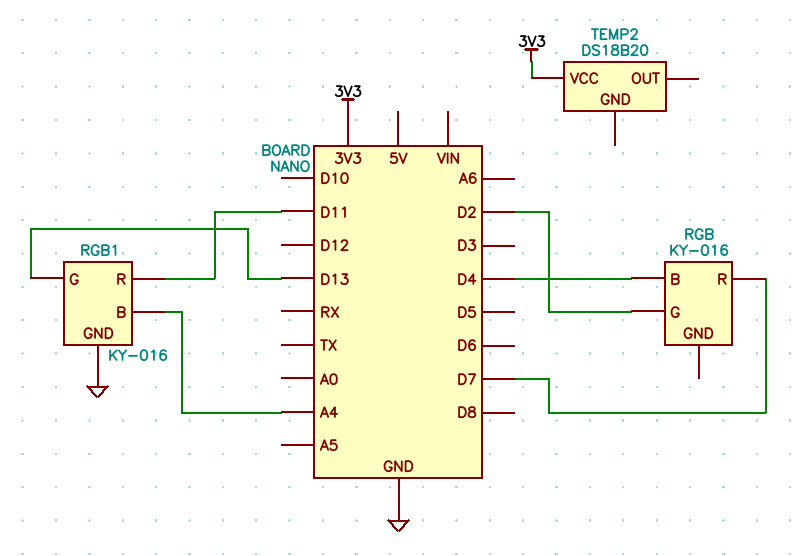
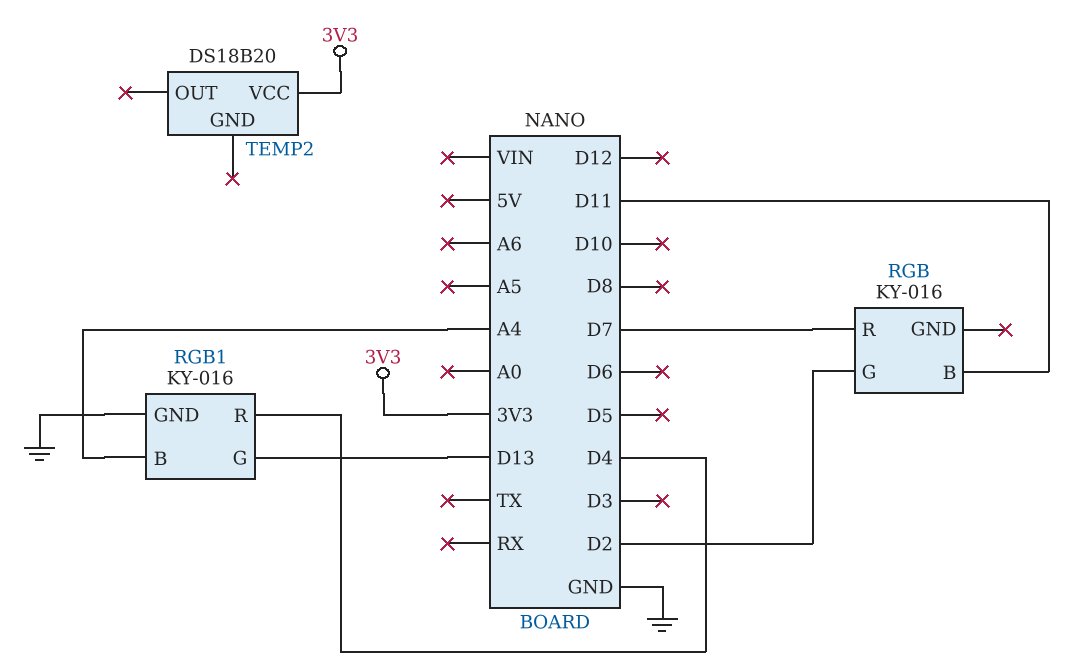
RGB pin B: D4 -> D11
RGB1 pin R: D11 -> D4

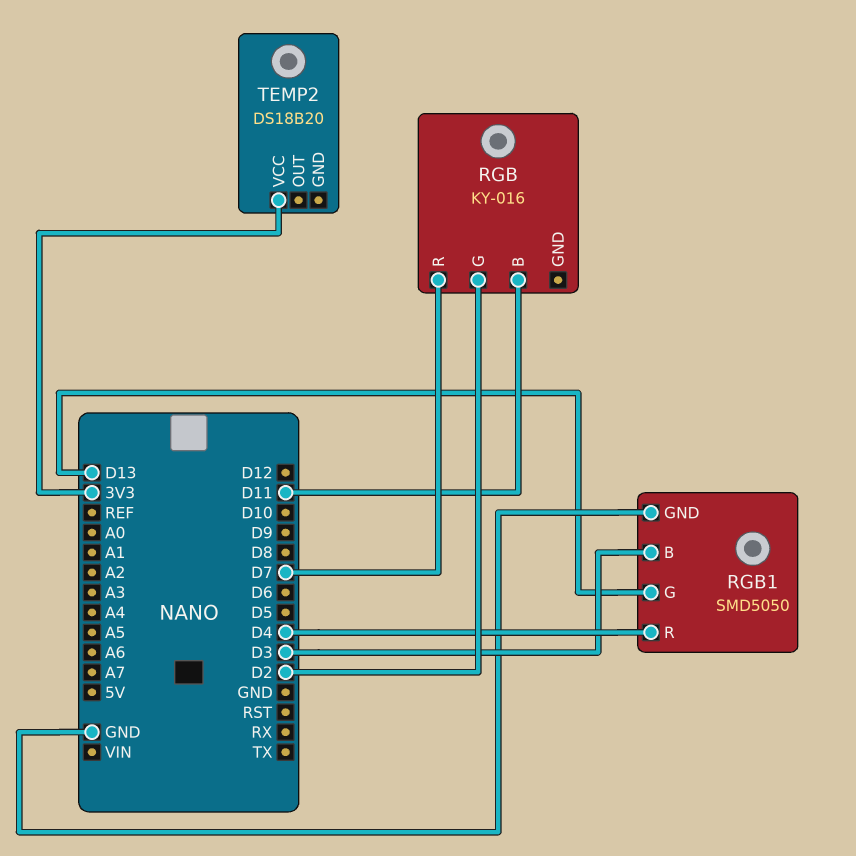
RGB1: KY-016 -> SMD5050
RGB1 pin B: A4 -> D3

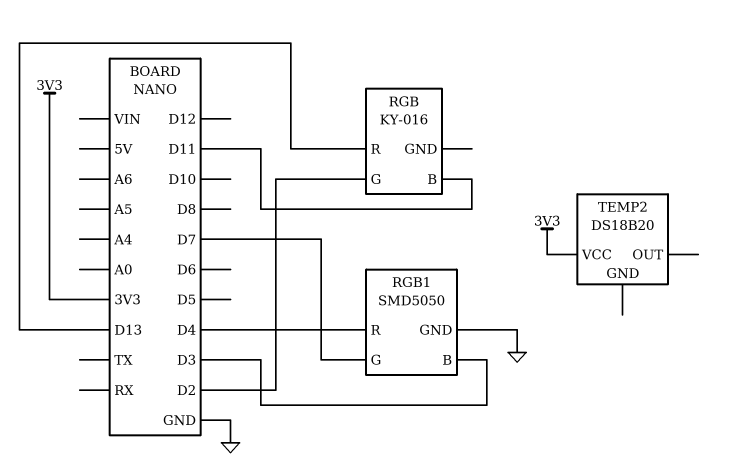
RGB pin R: D7 -> D13
RGB1 pin G: D13 -> D7

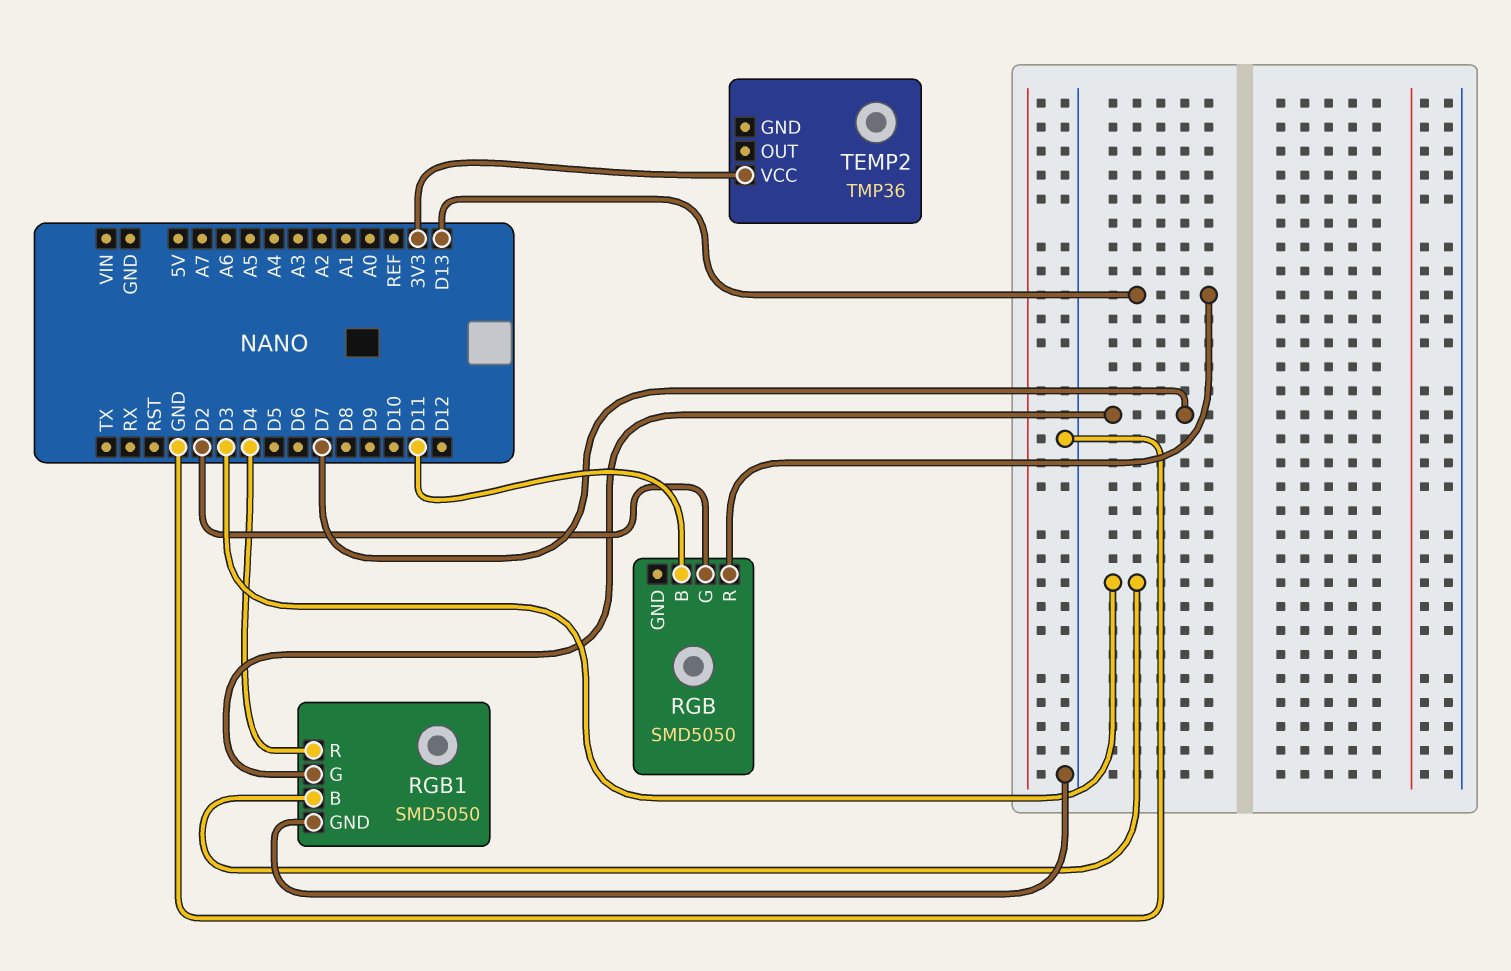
RGB: KY-016 -> SMD5050
TEMP2: DS18B20 -> TMP36

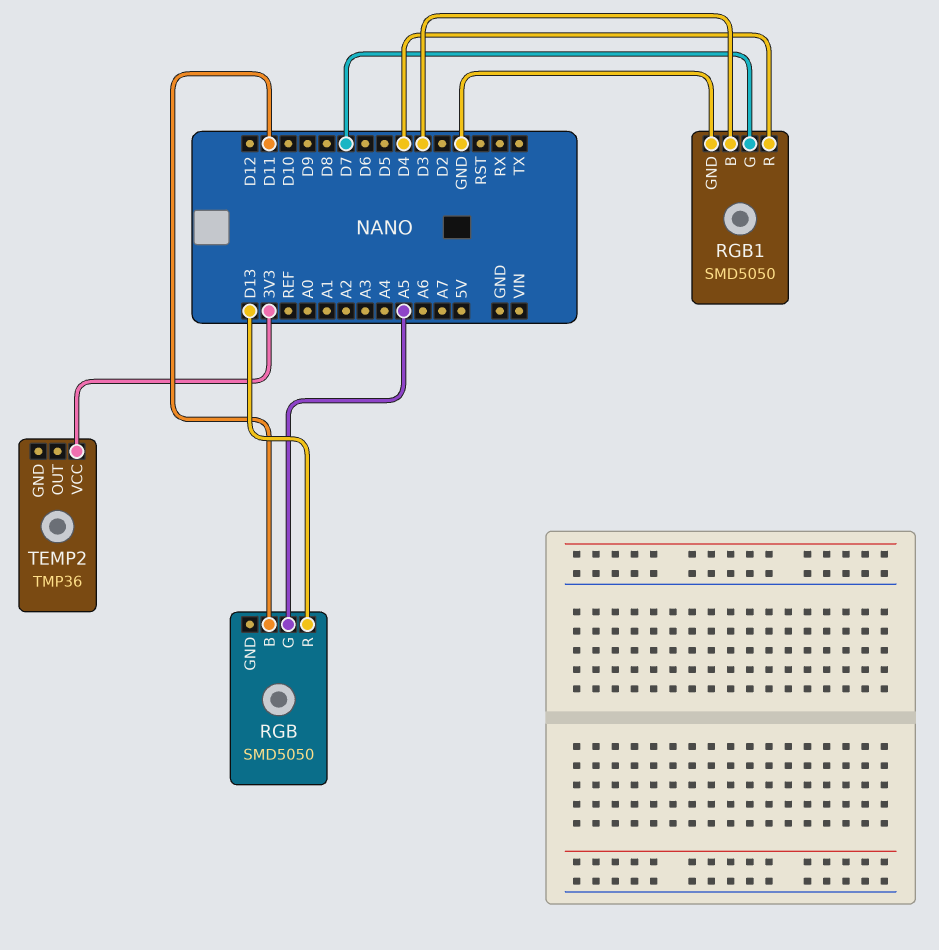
RGB pin G: D2 -> A5

